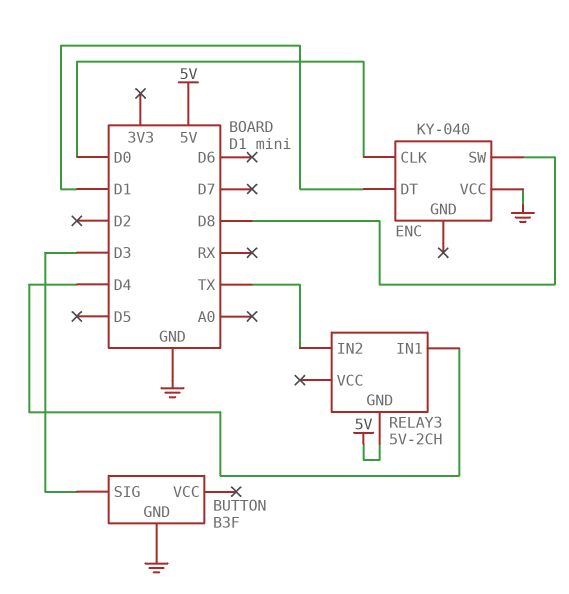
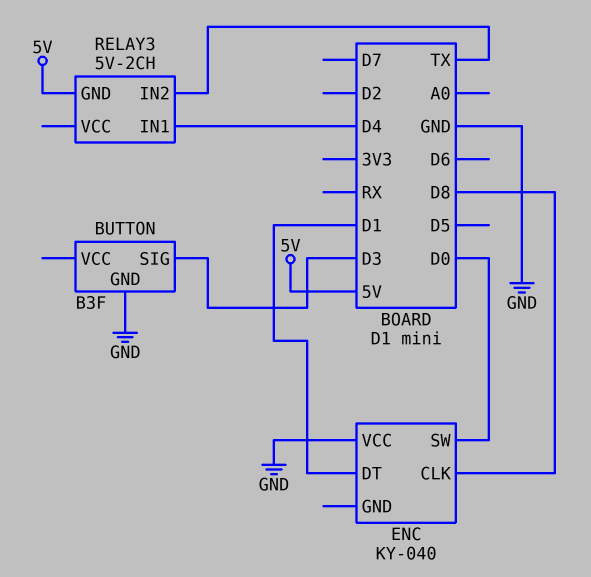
ENC pin CLK: D0 -> D8
ENC pin SW: D8 -> D0

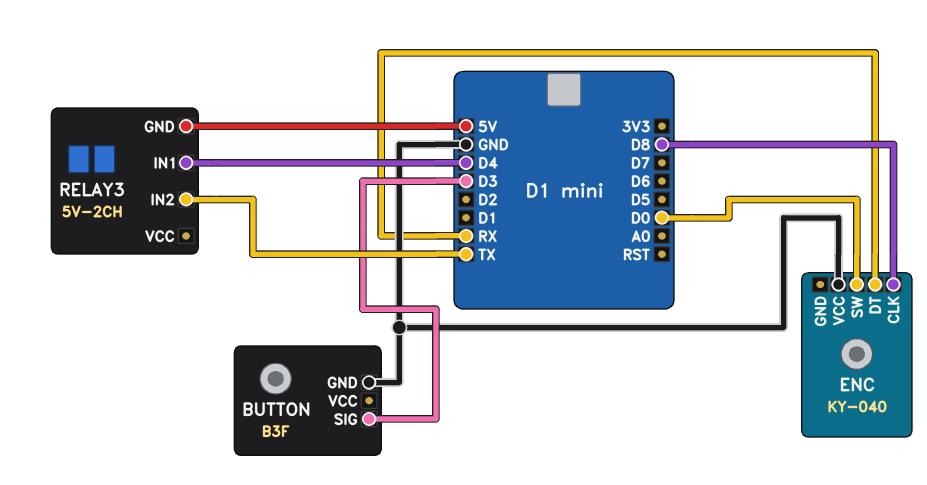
ENC pin DT: D1 -> RX

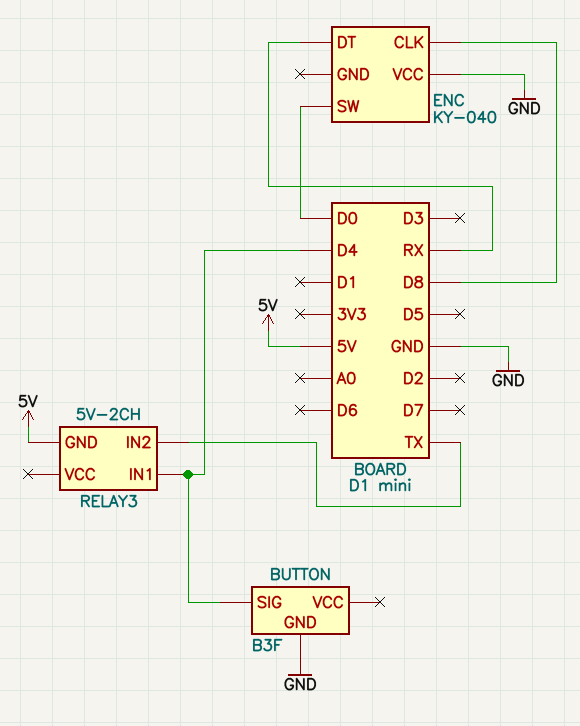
BUTTON pin SIG: D3 -> D4

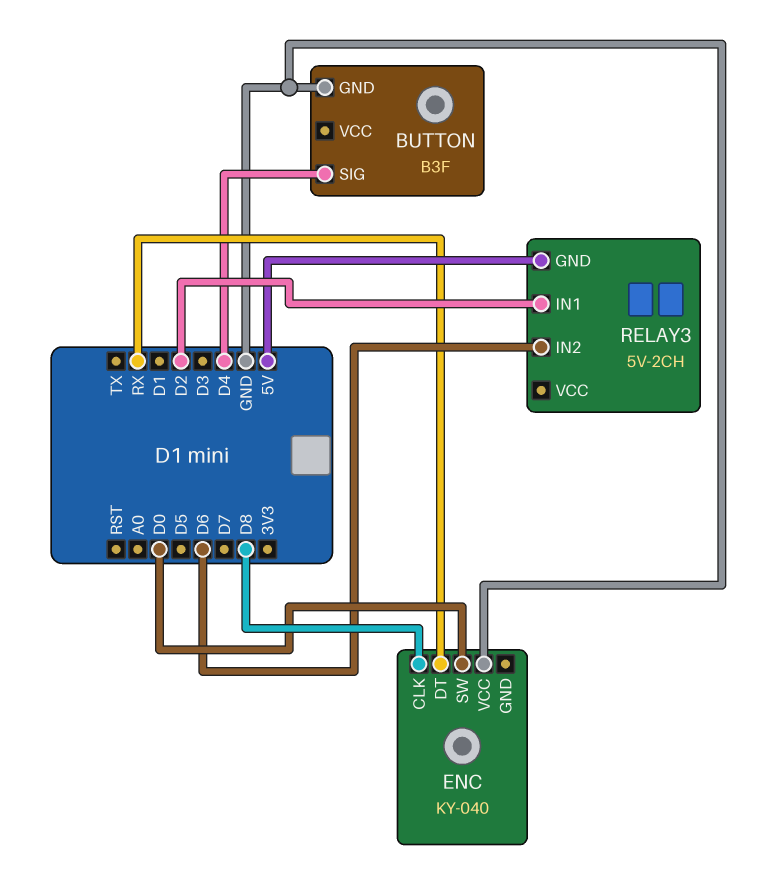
RELAY3 pin IN1: D4 -> D2
RELAY3 pin IN2: TX -> D6

